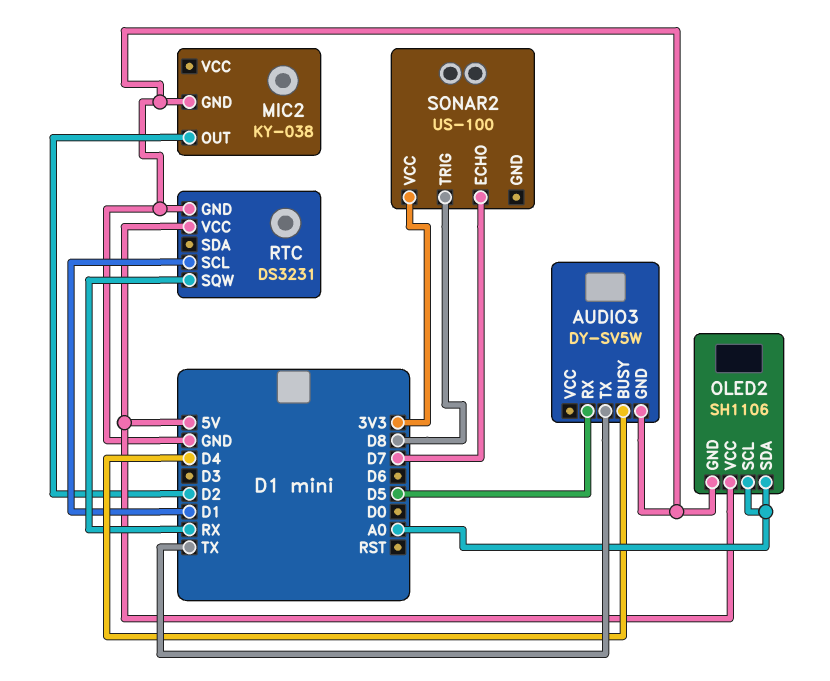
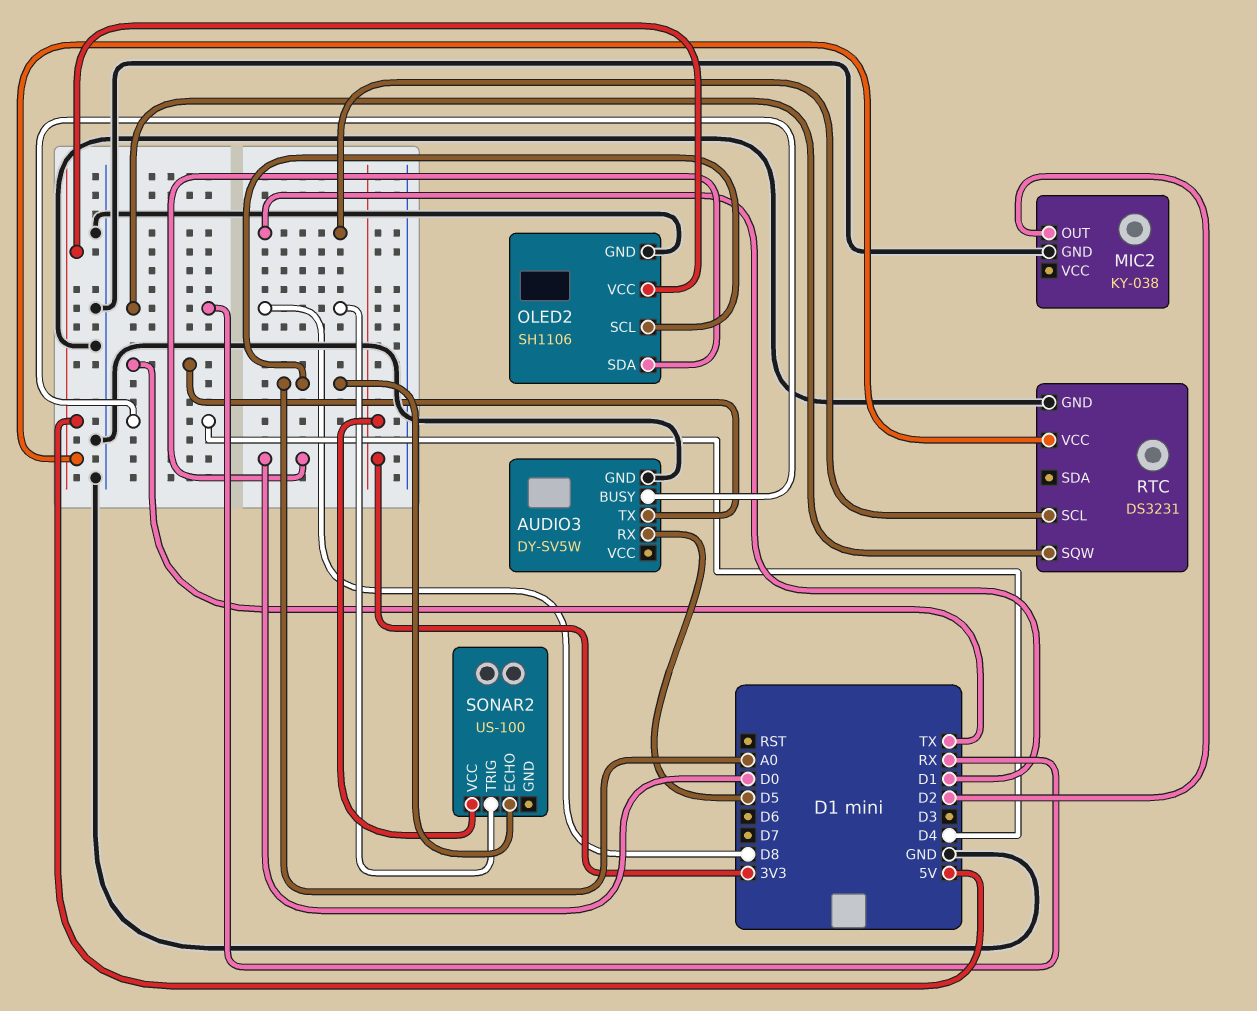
OLED2 pin SDA: A0 -> D0
SONAR2 pin ECHO: D7 -> A0

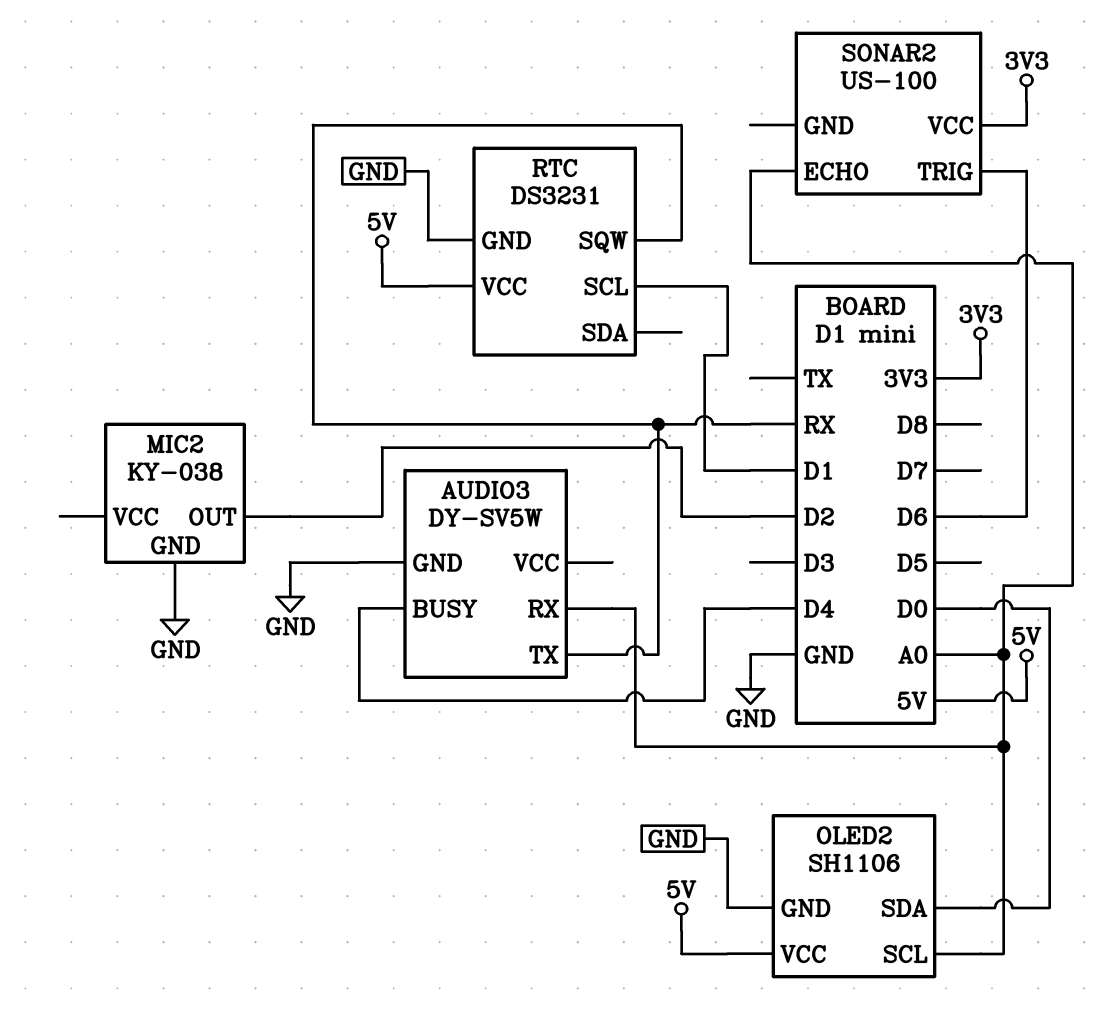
AUDIO3 pin RX: D5 -> A0
AUDIO3 pin TX: TX -> RX
SONAR2 pin TRIG: D8 -> D6

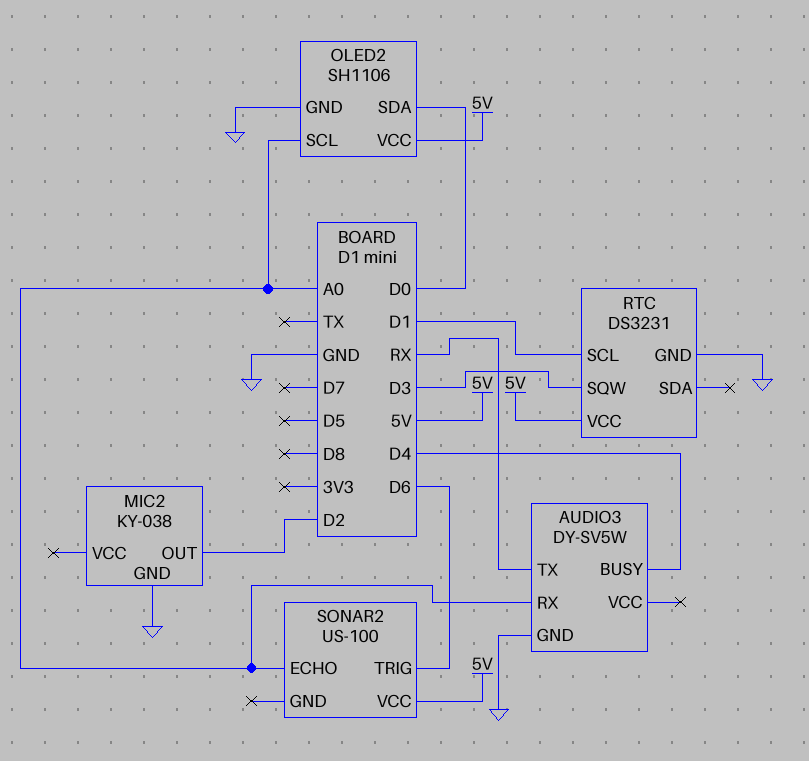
RTC pin SQW: RX -> D3
SONAR2 pin VCC: 3V3 -> 5V

